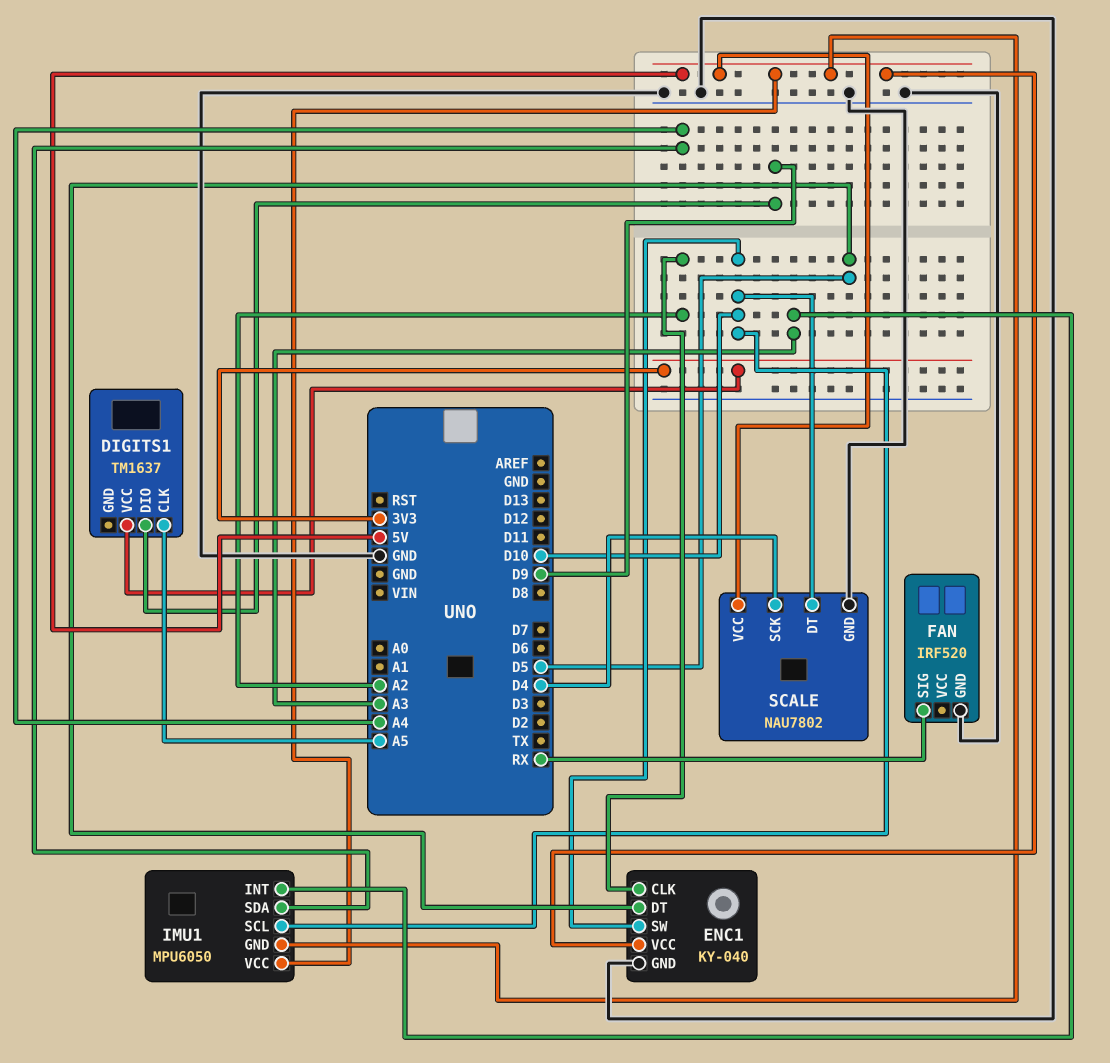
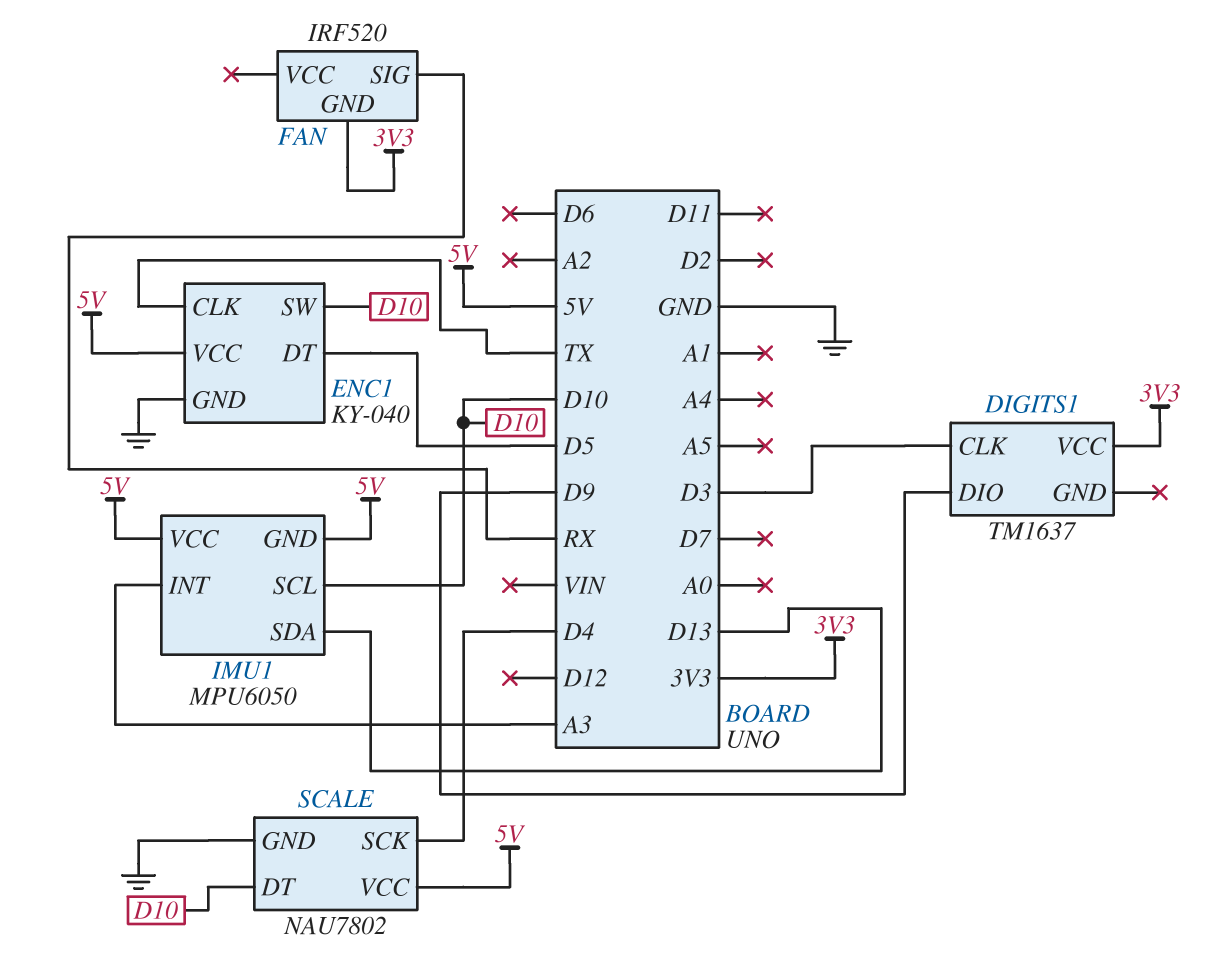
DIGITS1 pin CLK: A5 -> D3
ENC1 pin CLK: A2 -> TX
FAN pin GND: GND -> 3V3
IMU1 pin SDA: A4 -> D13

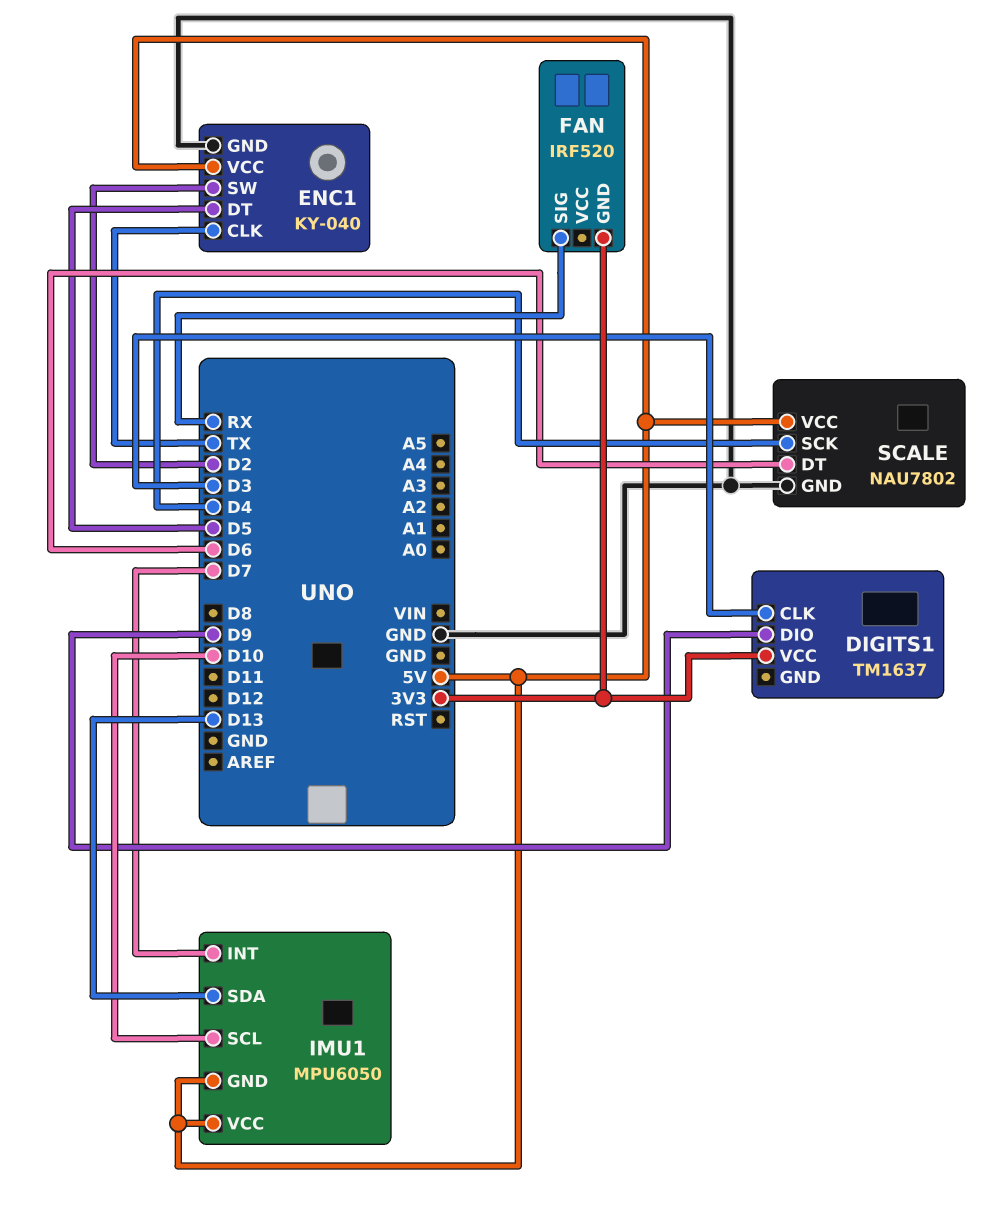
ENC1 pin SW: D10 -> D2
IMU1 pin INT: A3 -> D7
SCALE pin DT: D10 -> D6

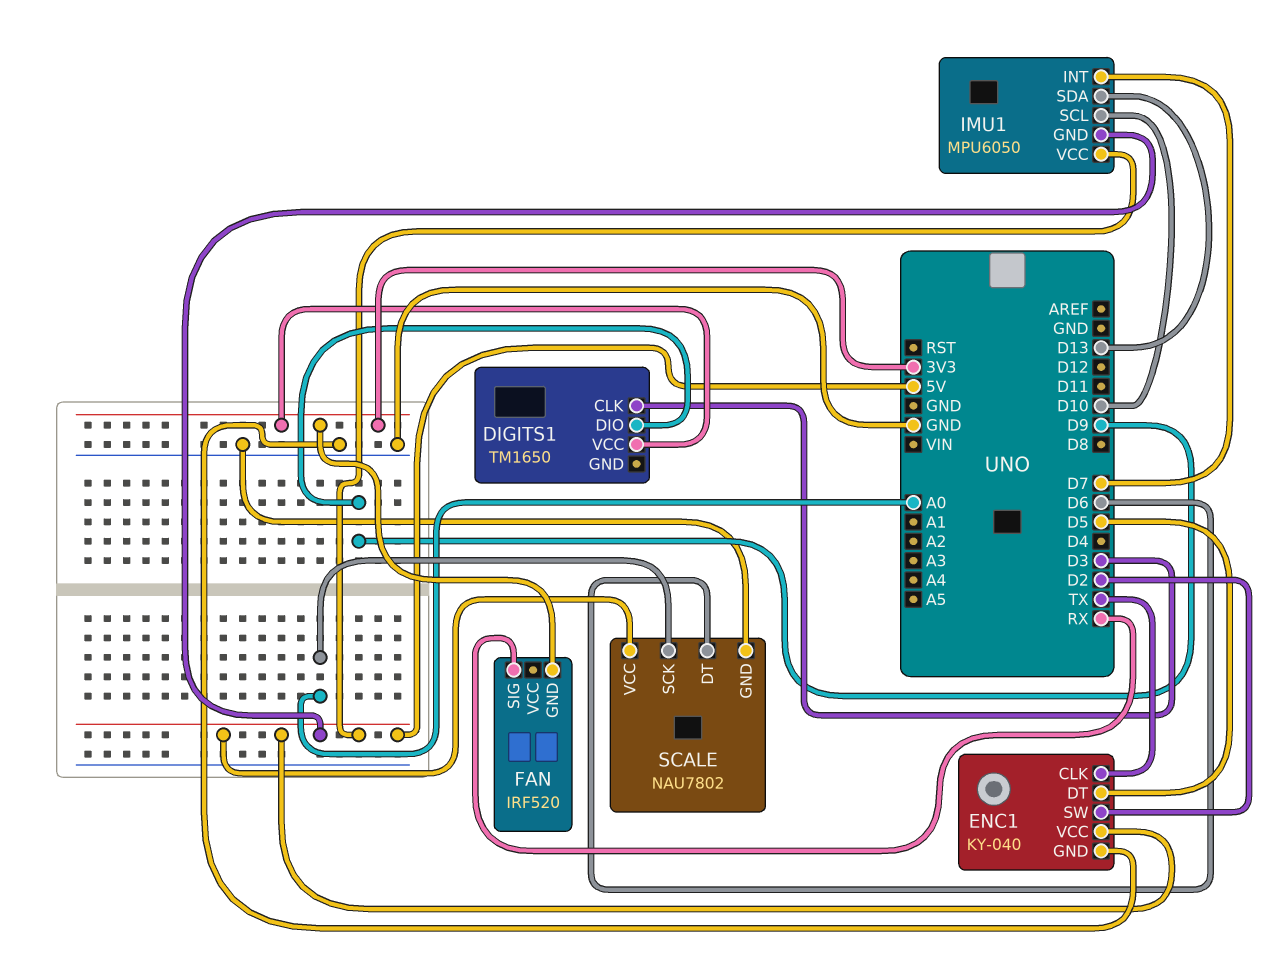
DIGITS1: TM1637 -> TM1650
SCALE pin SCK: D4 -> A0

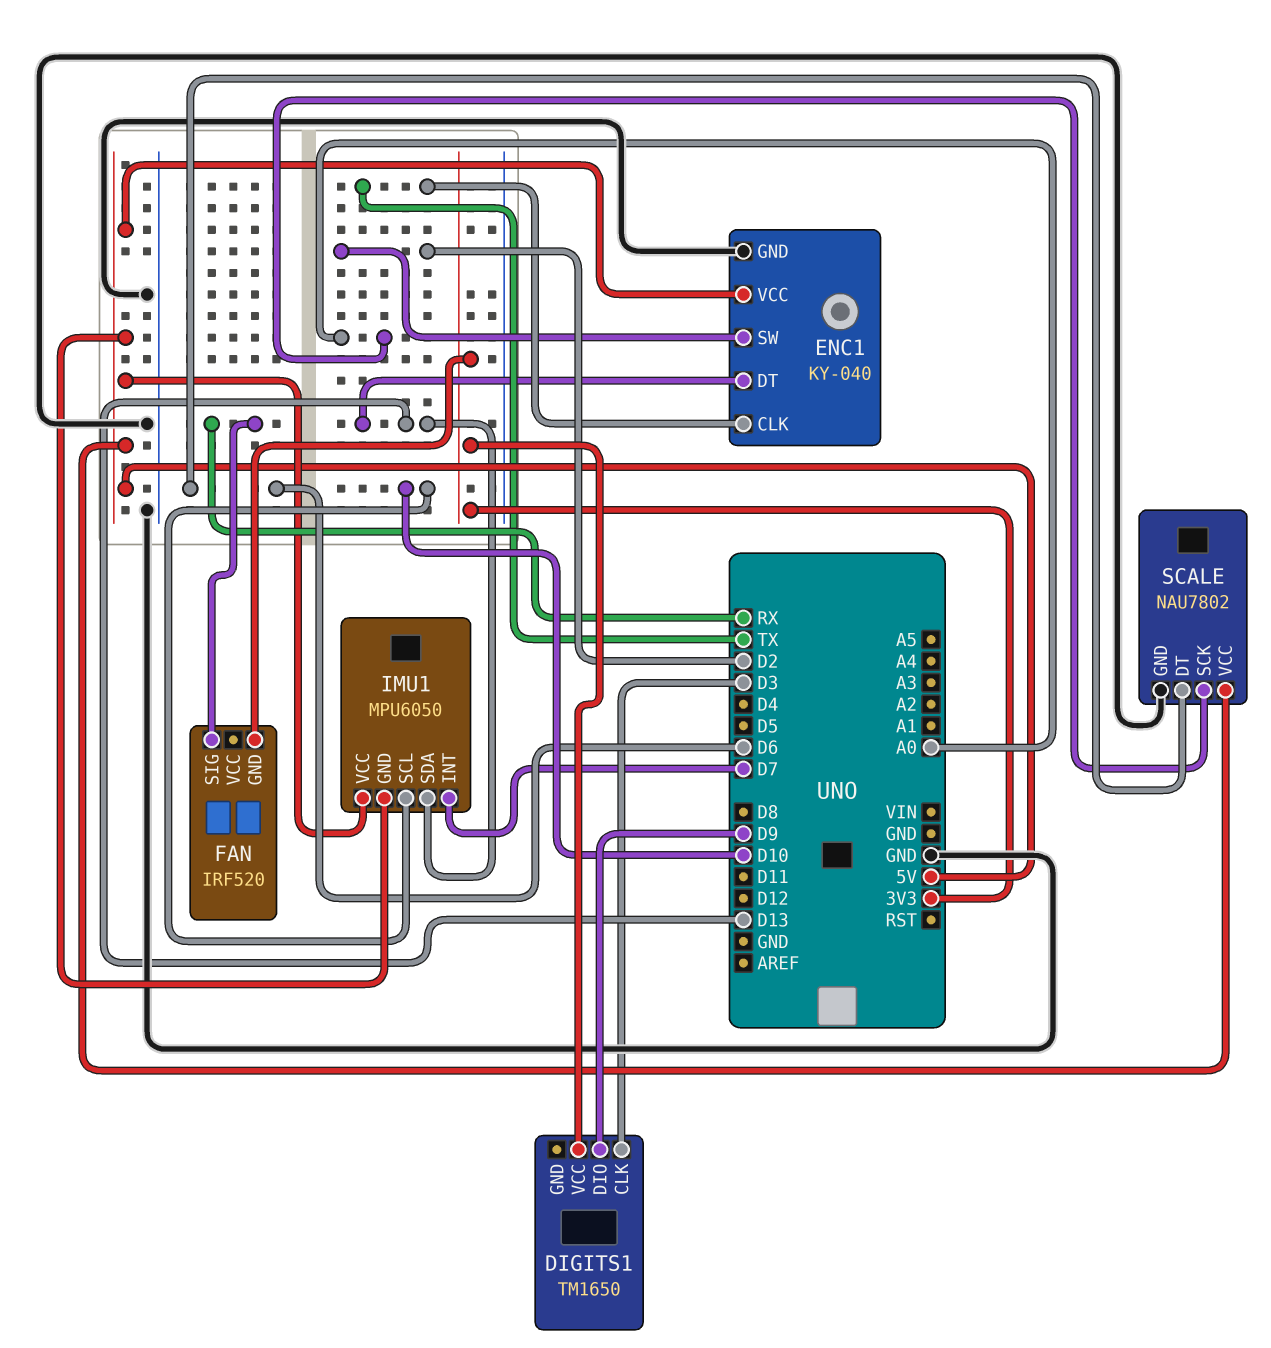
ENC1 pin DT: D5 -> D13

